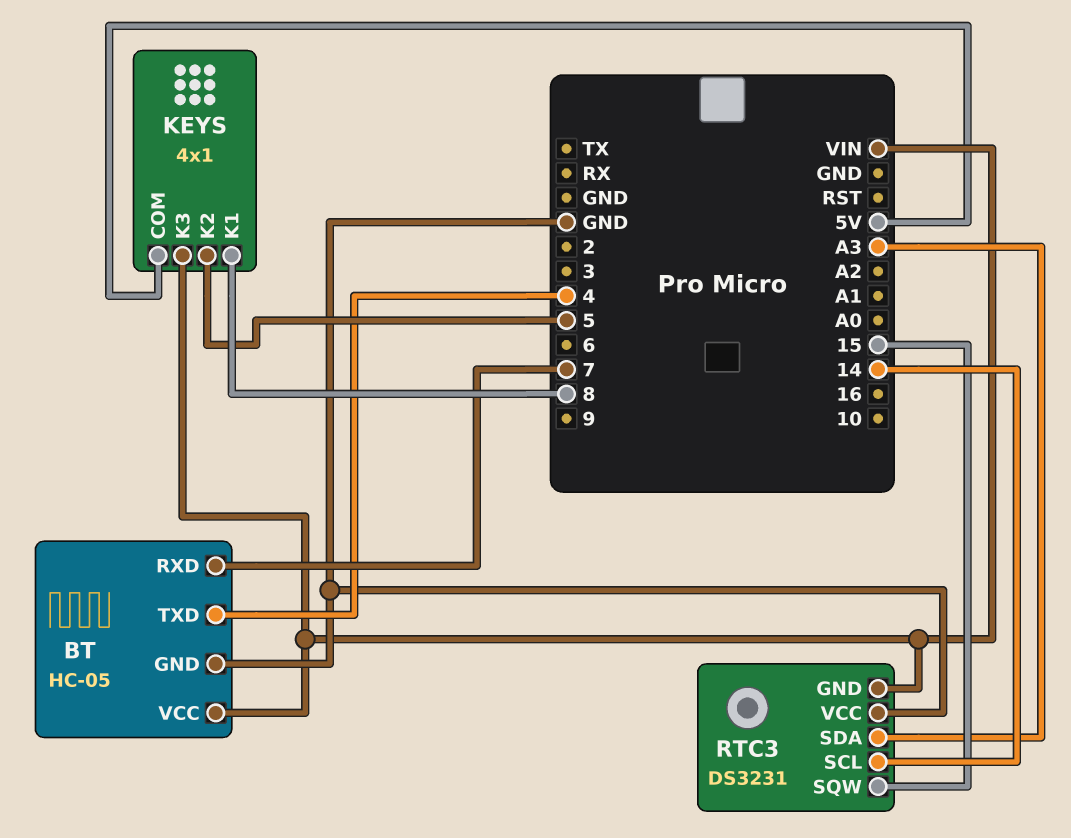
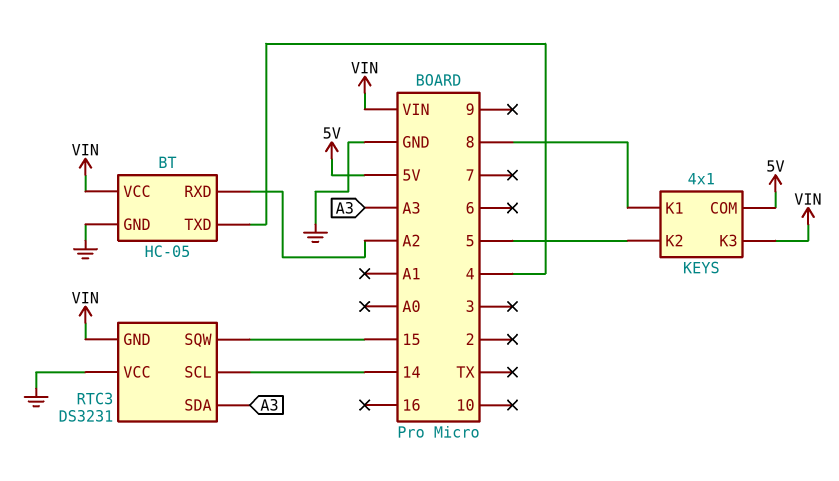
BT pin RXD: 7 -> A2

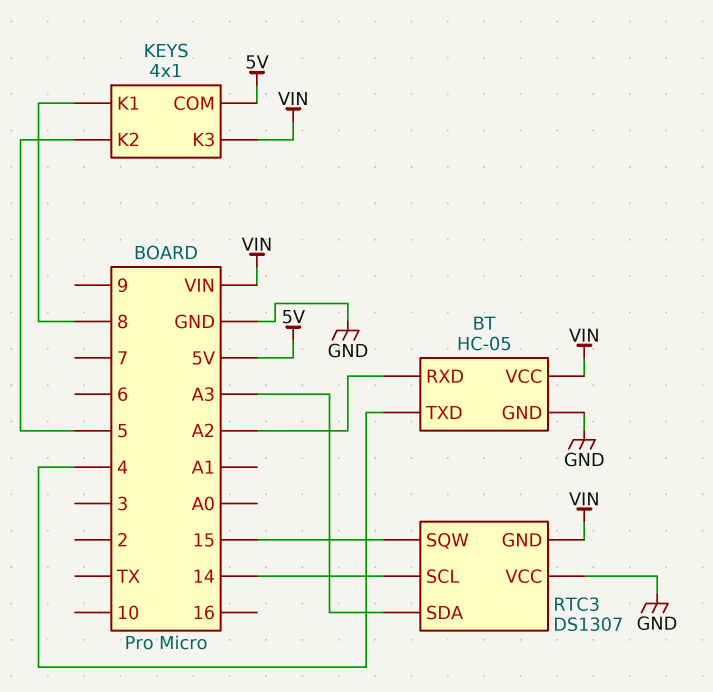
RTC3: DS3231 -> DS1307

